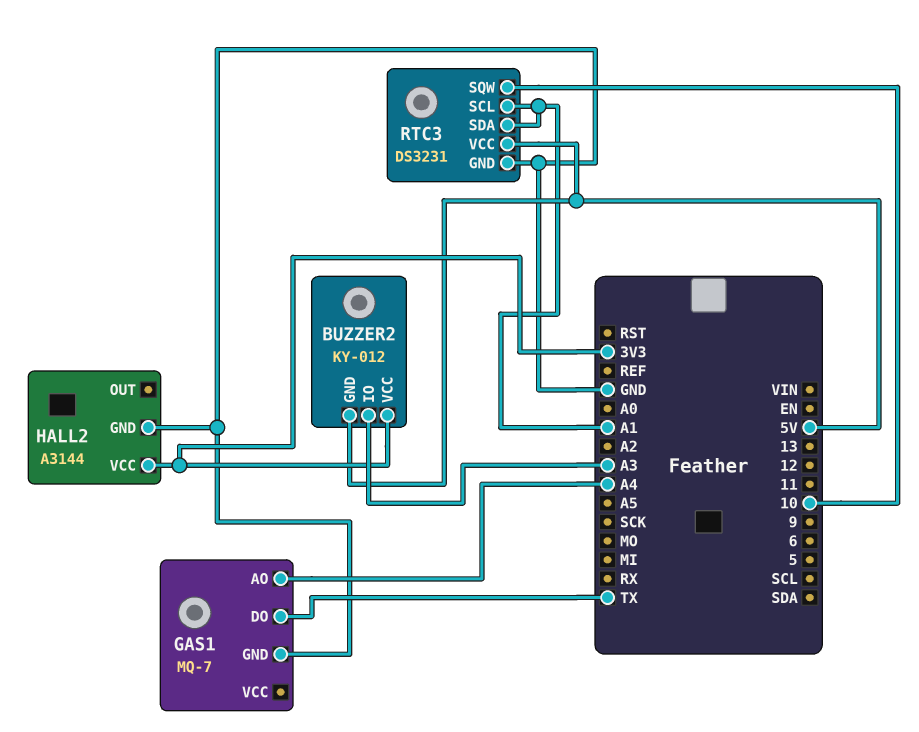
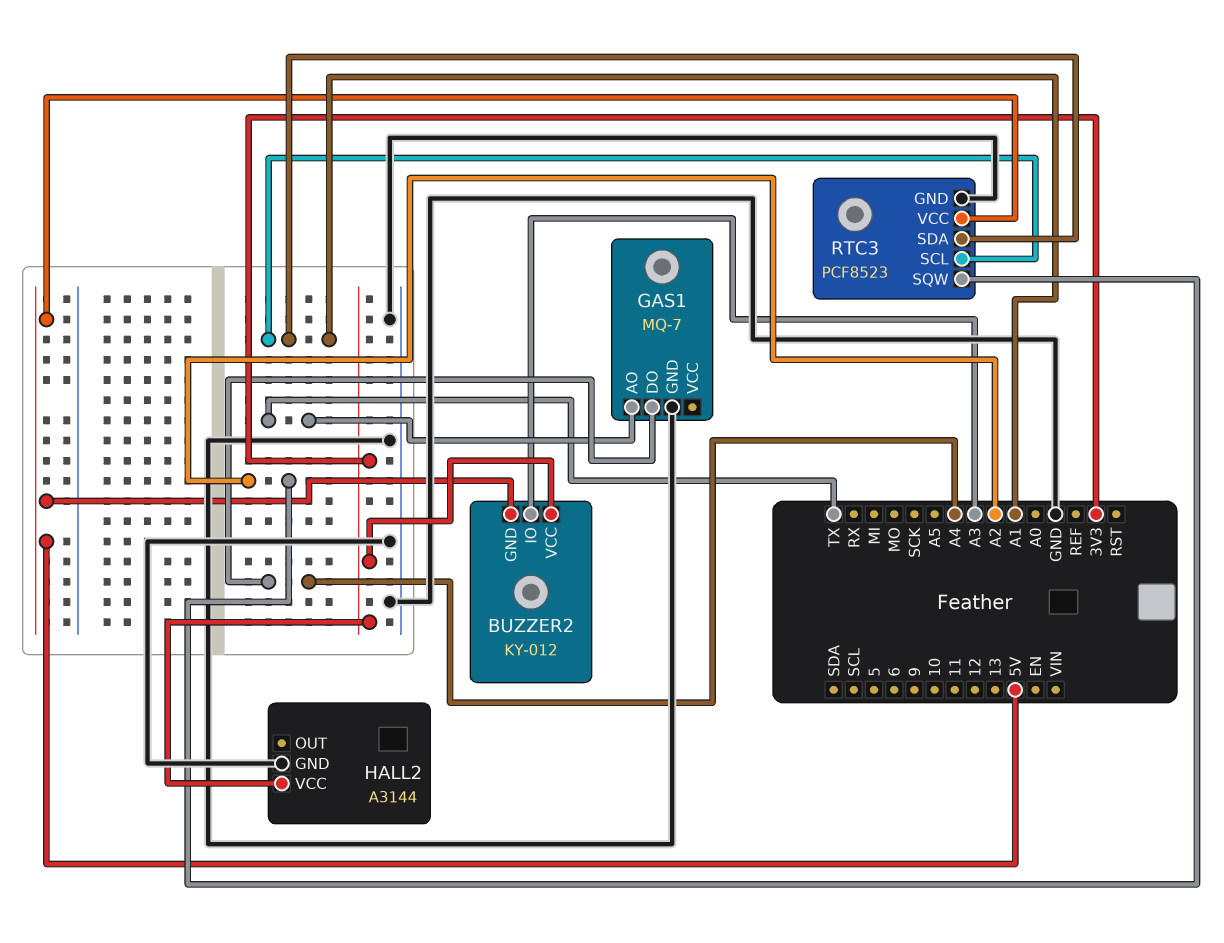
GAS1 pin AO: A4 -> TX
GAS1 pin DO: TX -> A4
RTC3: DS3231 -> PCF8523
RTC3 pin SQW: 10 -> A2

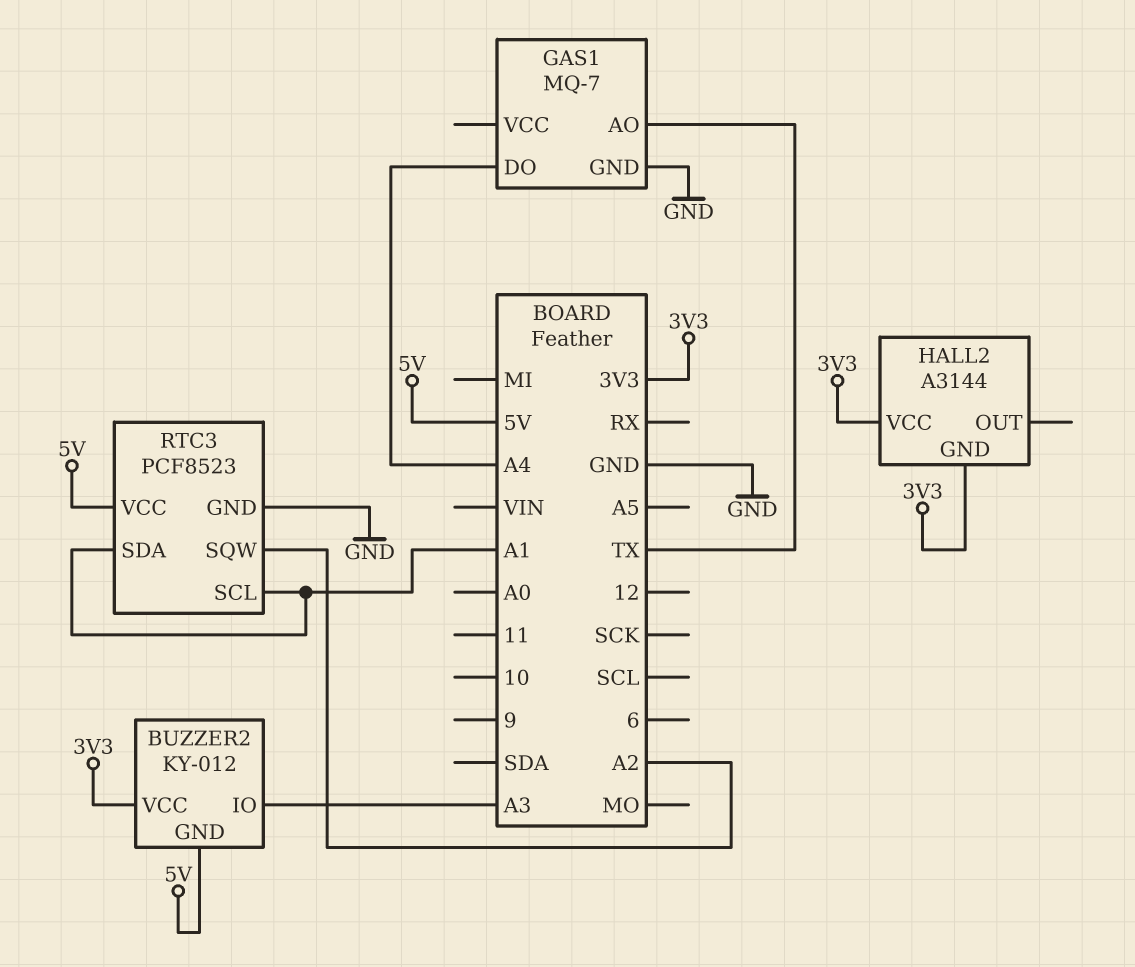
HALL2 pin GND: GND -> 3V3

